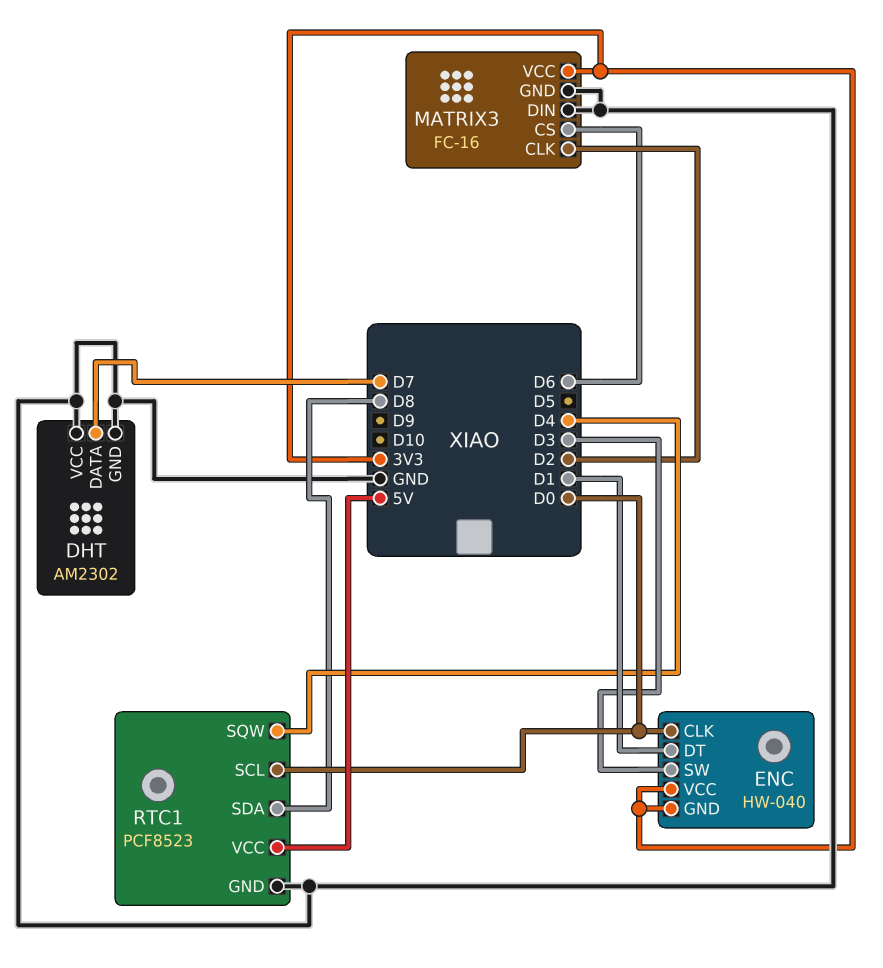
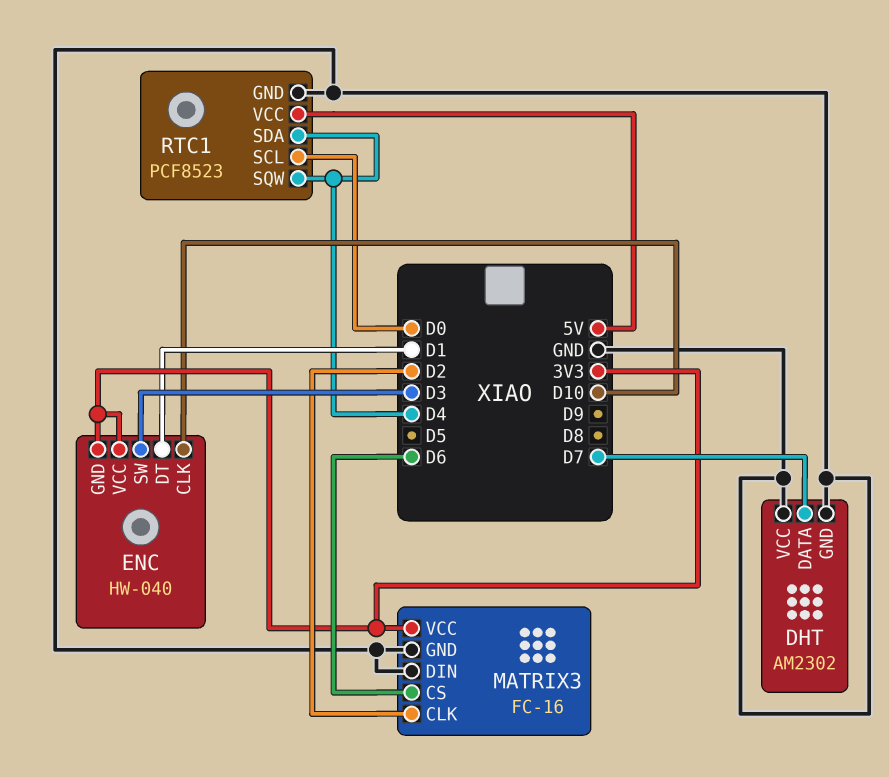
ENC pin CLK: D0 -> D10
RTC1 pin SDA: D8 -> D4

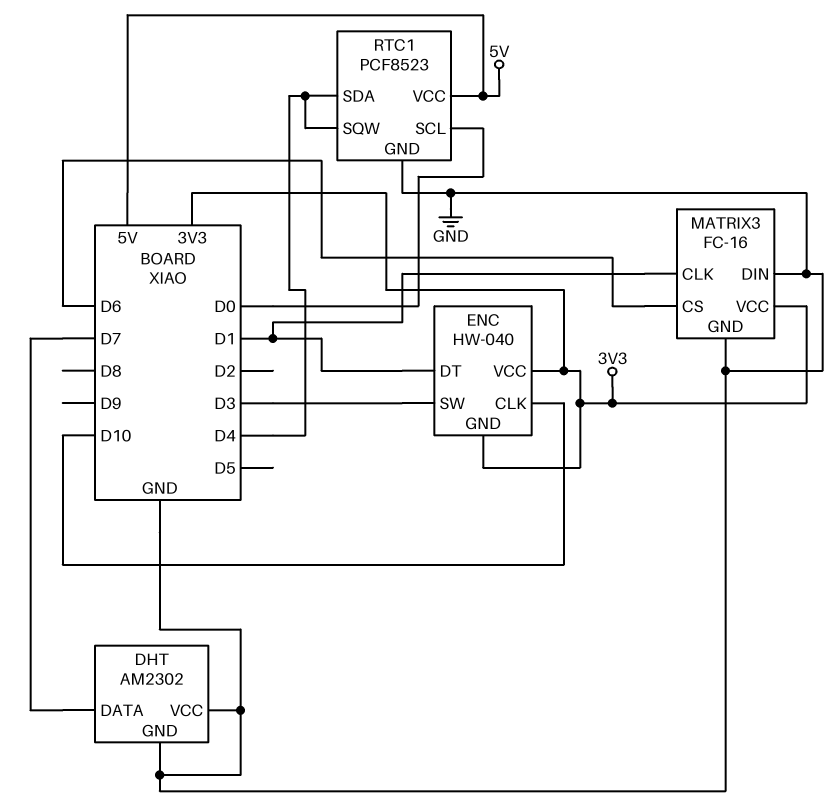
MATRIX3 pin CLK: D2 -> D1

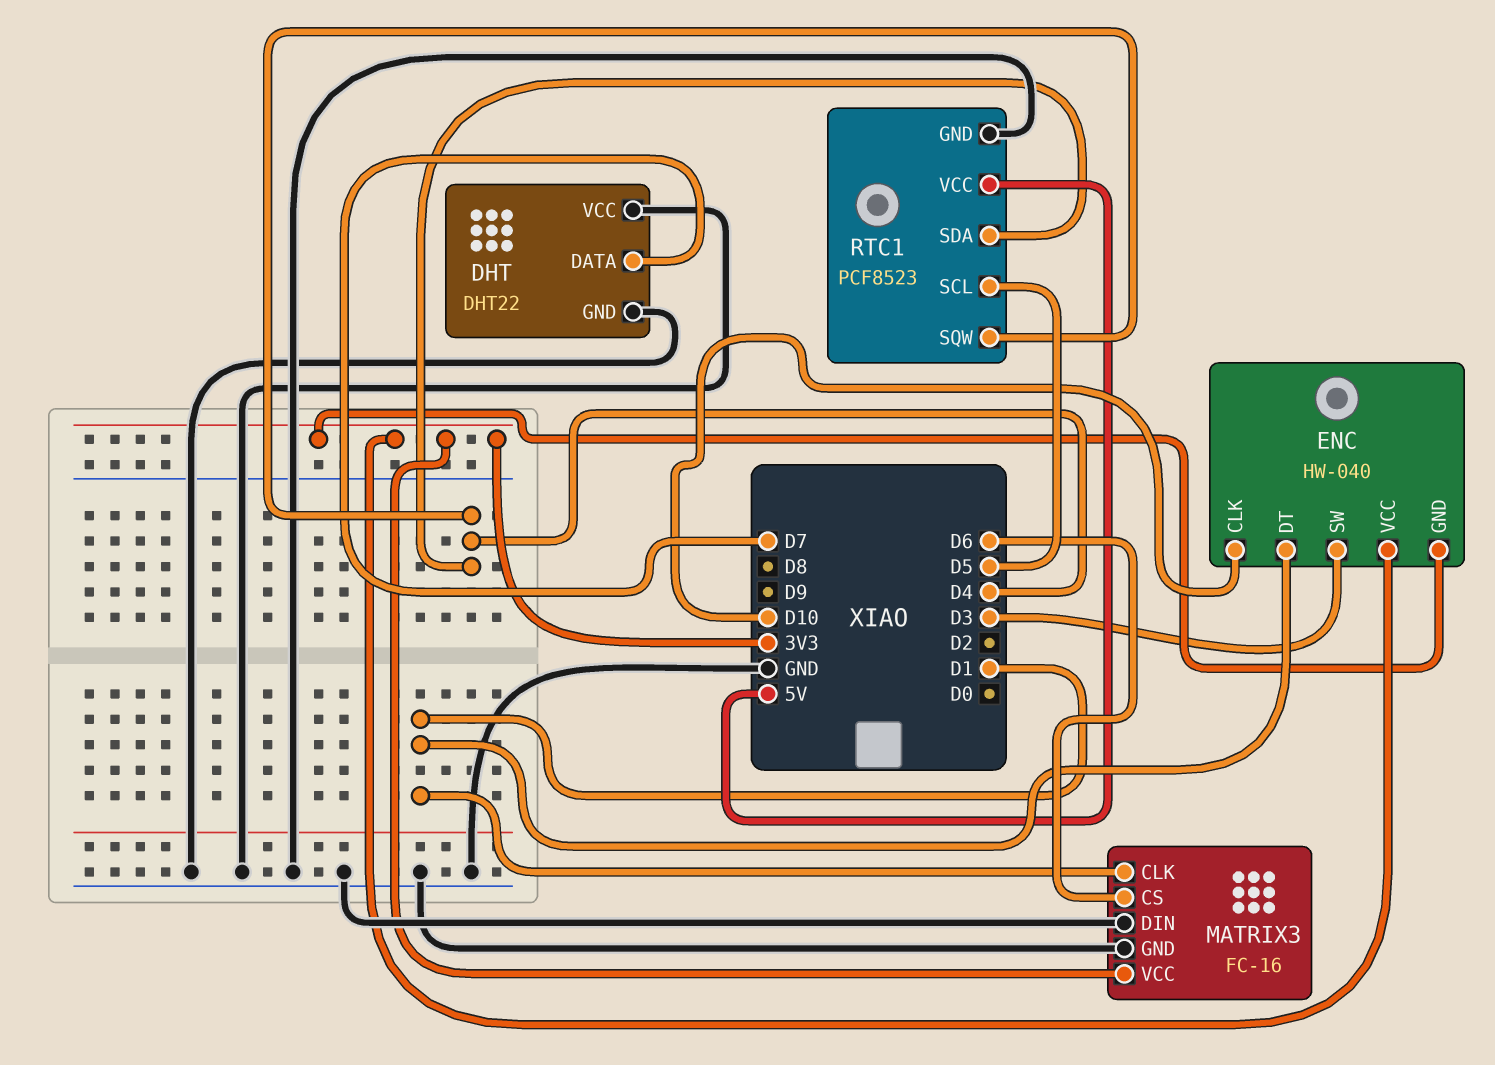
DHT: AM2302 -> DHT22
RTC1 pin SCL: D0 -> D5

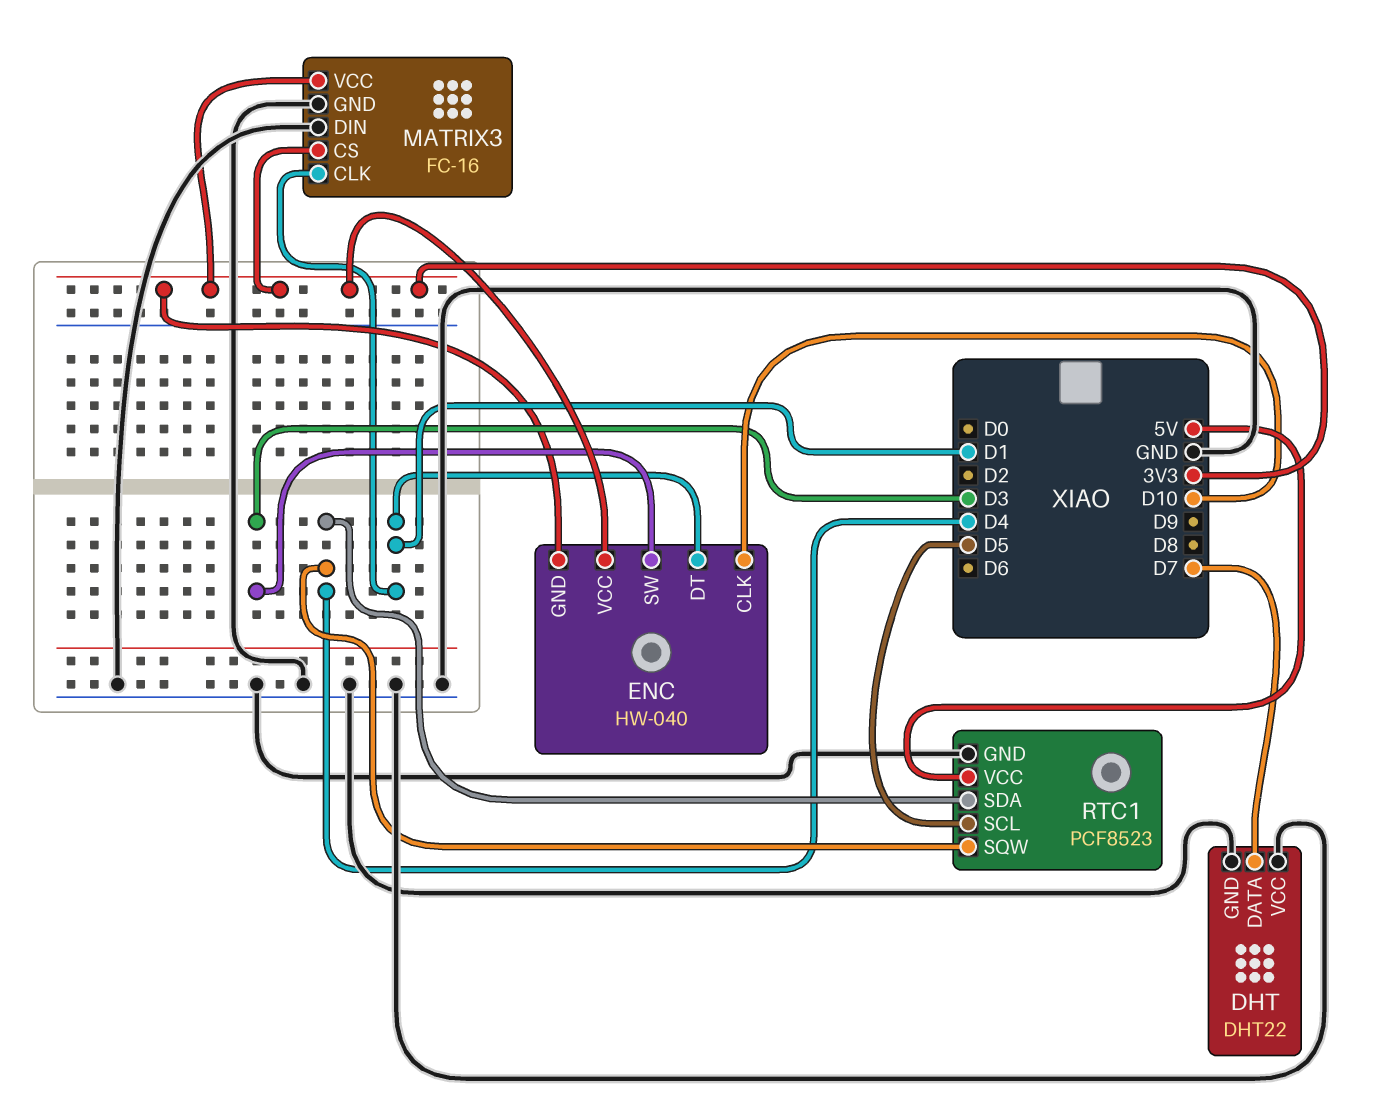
MATRIX3 pin CS: D6 -> 3V3

